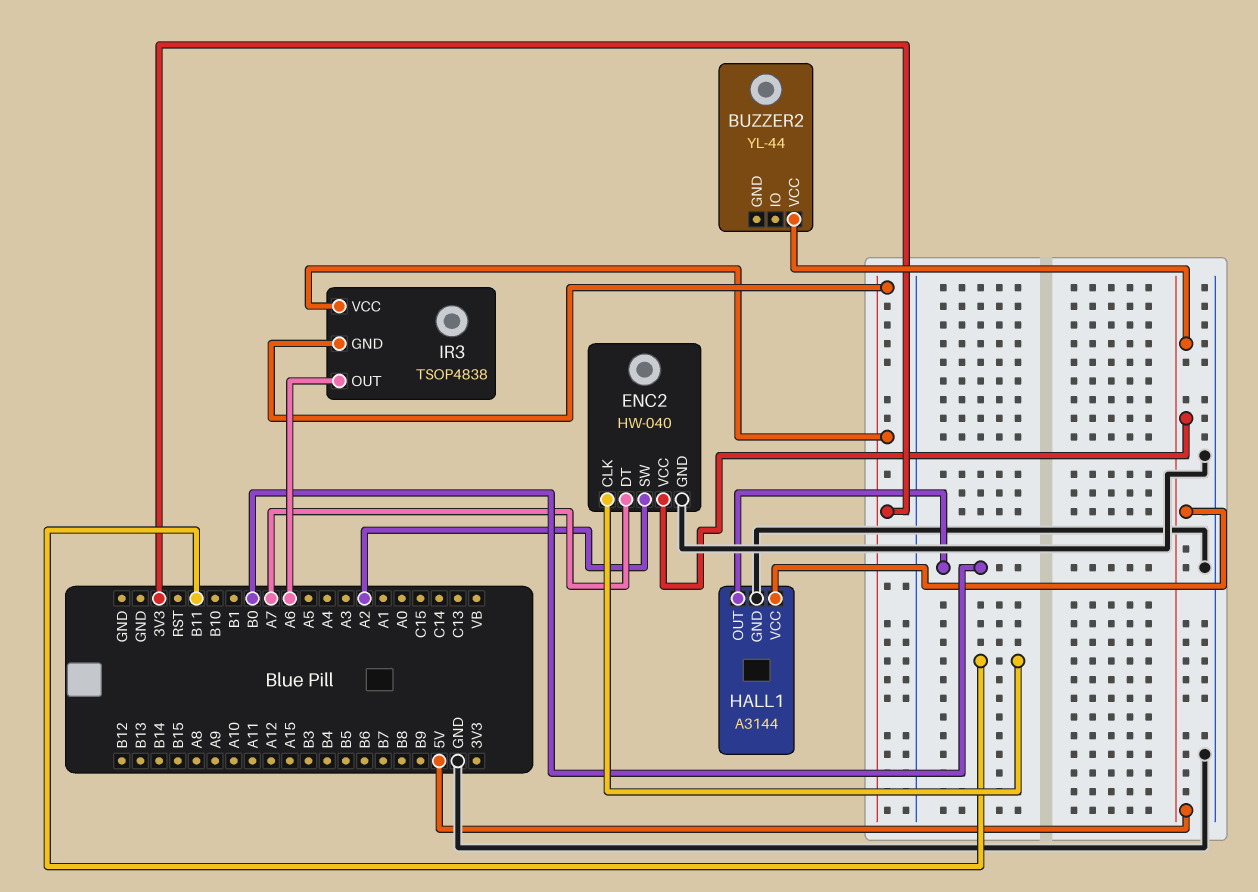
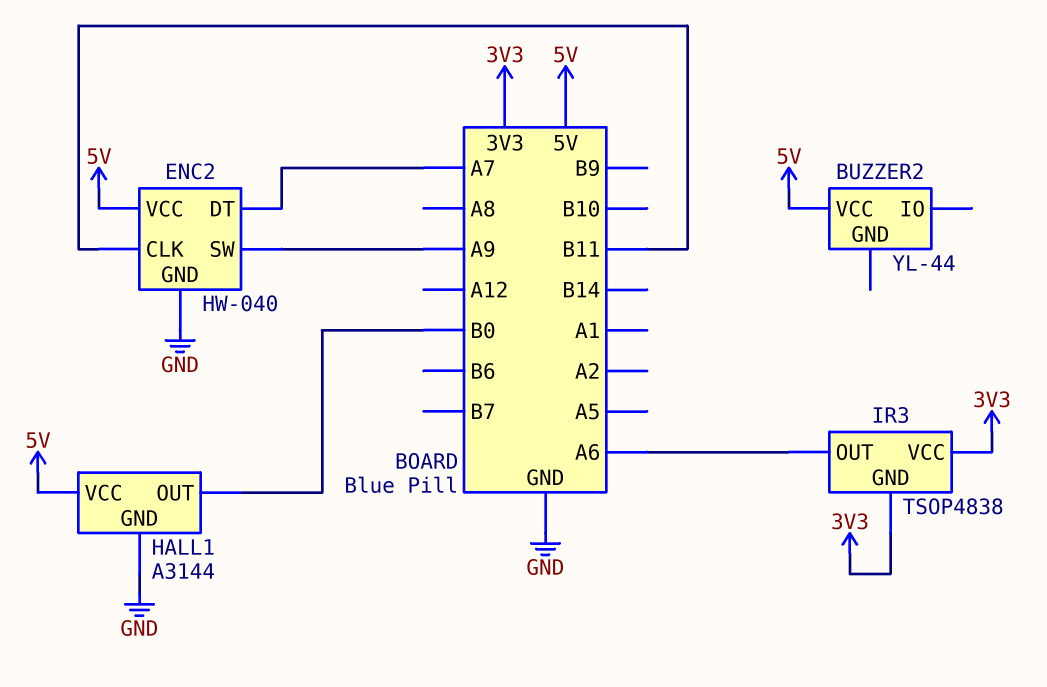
ENC2 pin SW: A2 -> A9

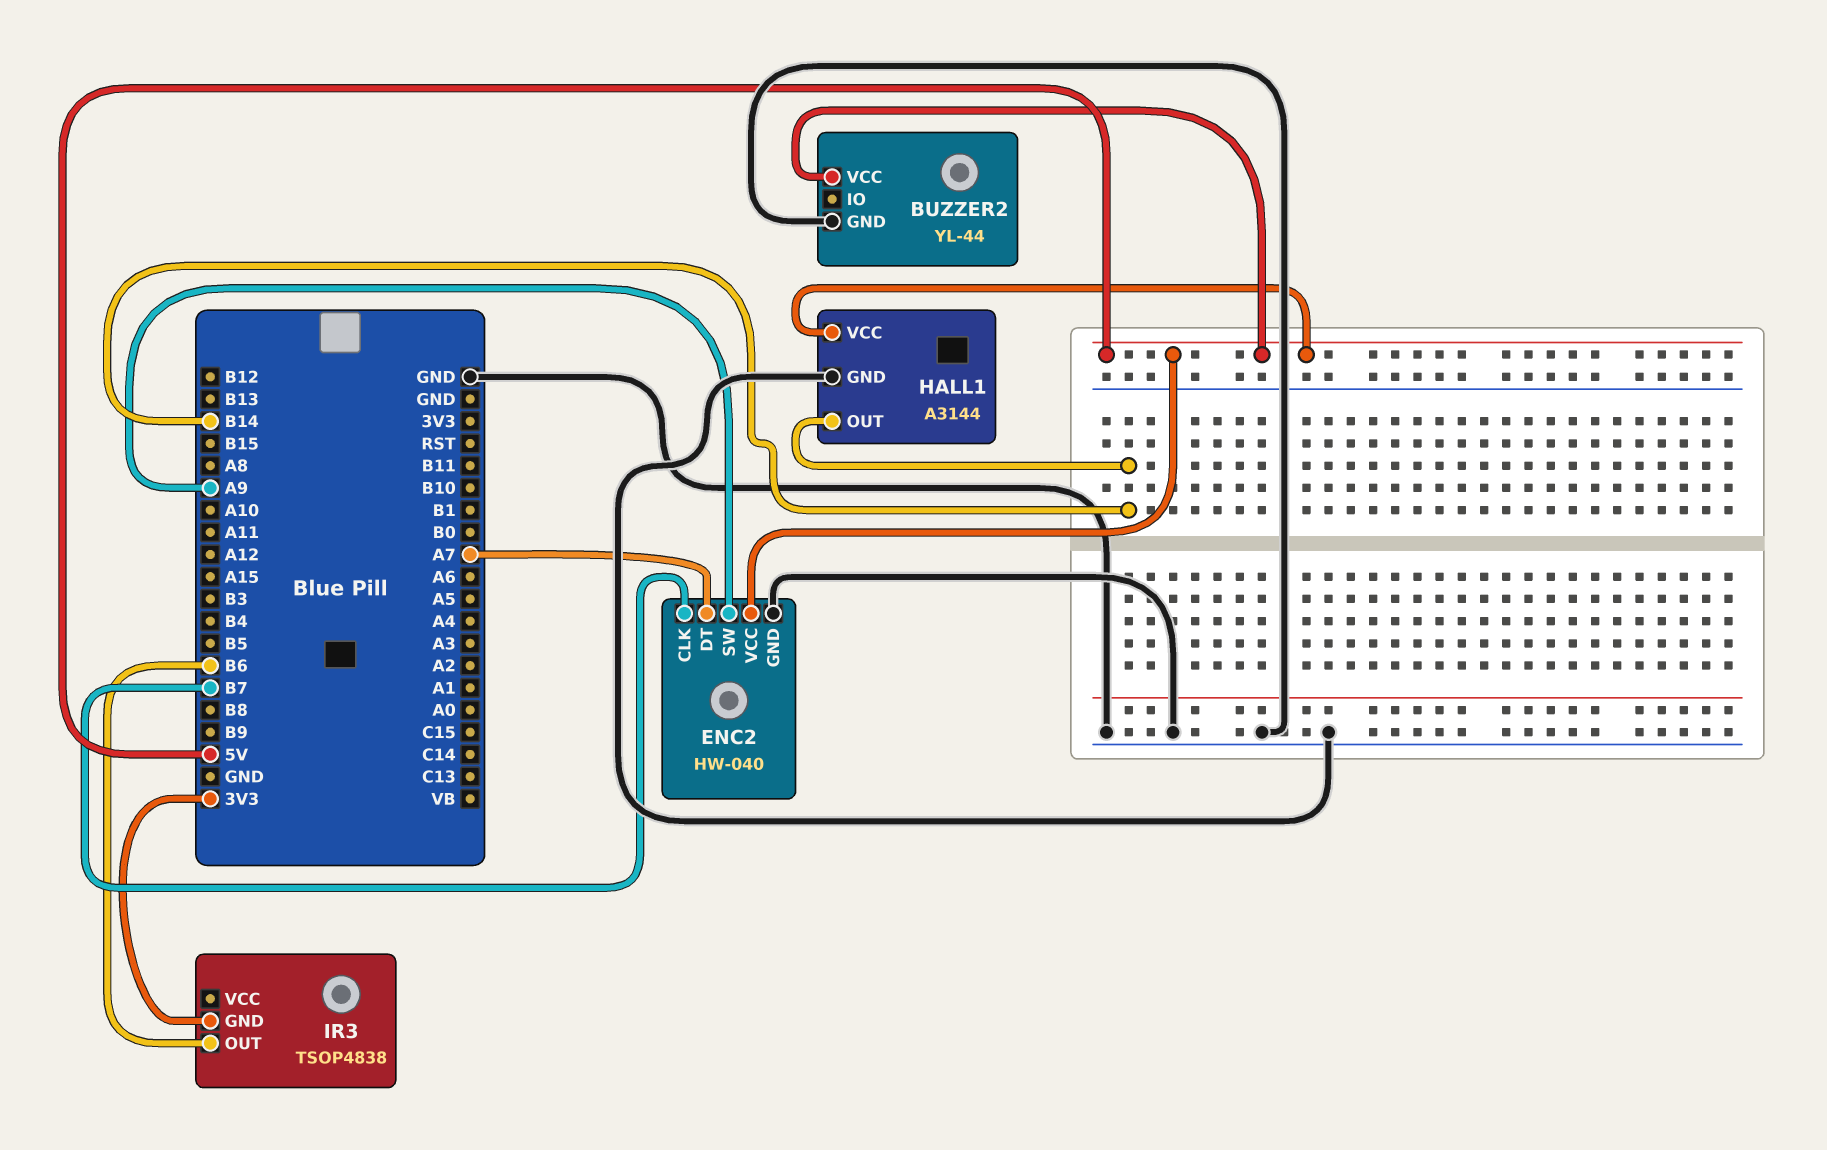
BUZZER2 pin GND: none -> GND
ENC2 pin CLK: B11 -> B7
HALL1 pin OUT: B0 -> B14
IR3 pin OUT: A6 -> B6
IR3 pin VCC: 3V3 -> none

